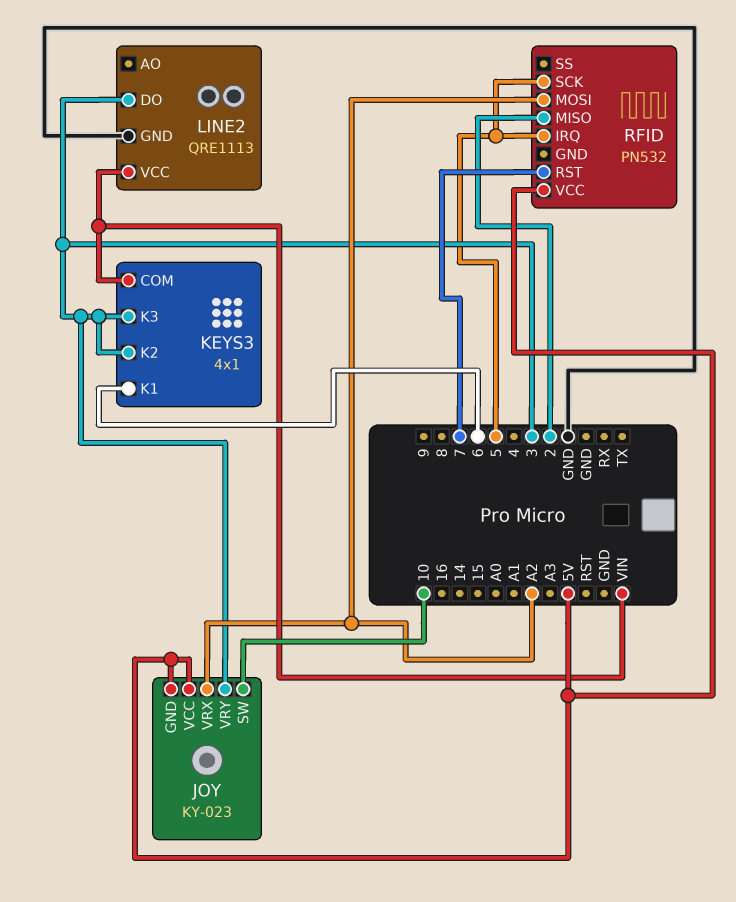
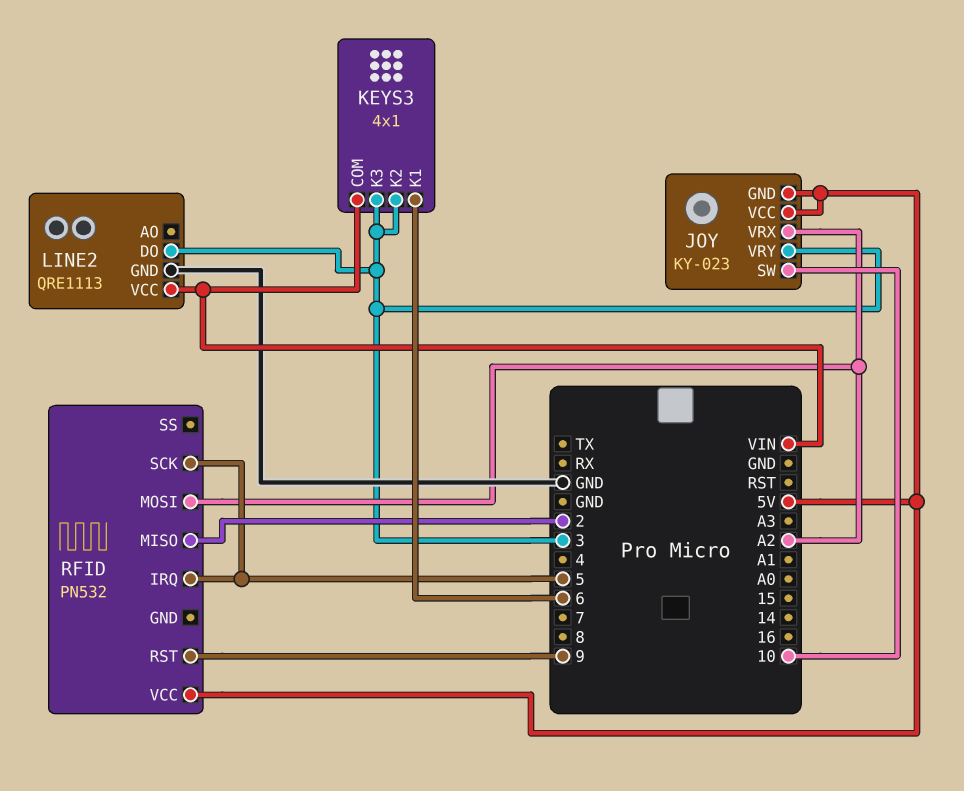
RFID pin RST: 7 -> 9

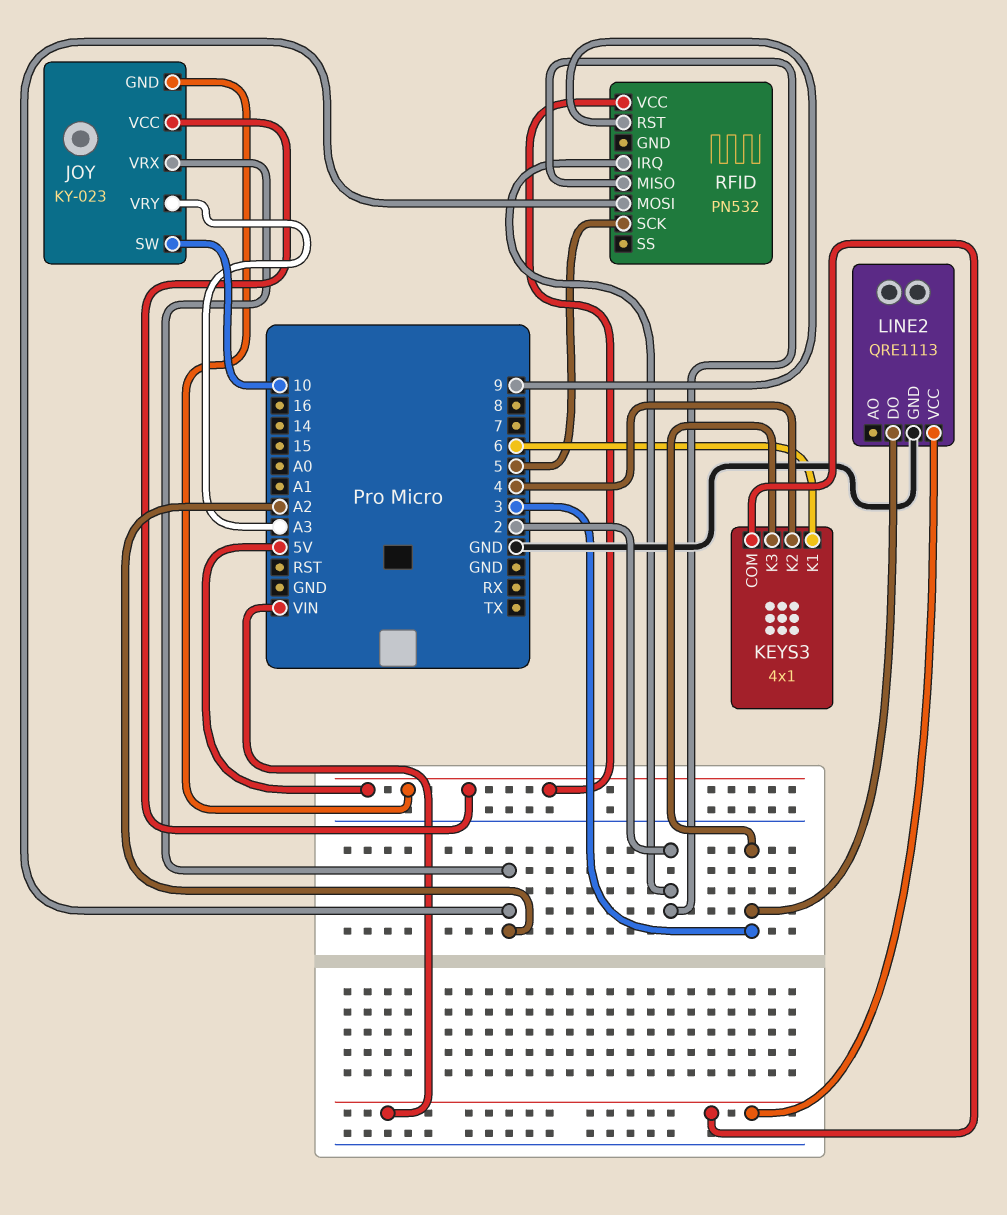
JOY pin VRY: 3 -> A3
KEYS3 pin K2: 3 -> 4
RFID pin IRQ: 5 -> 2

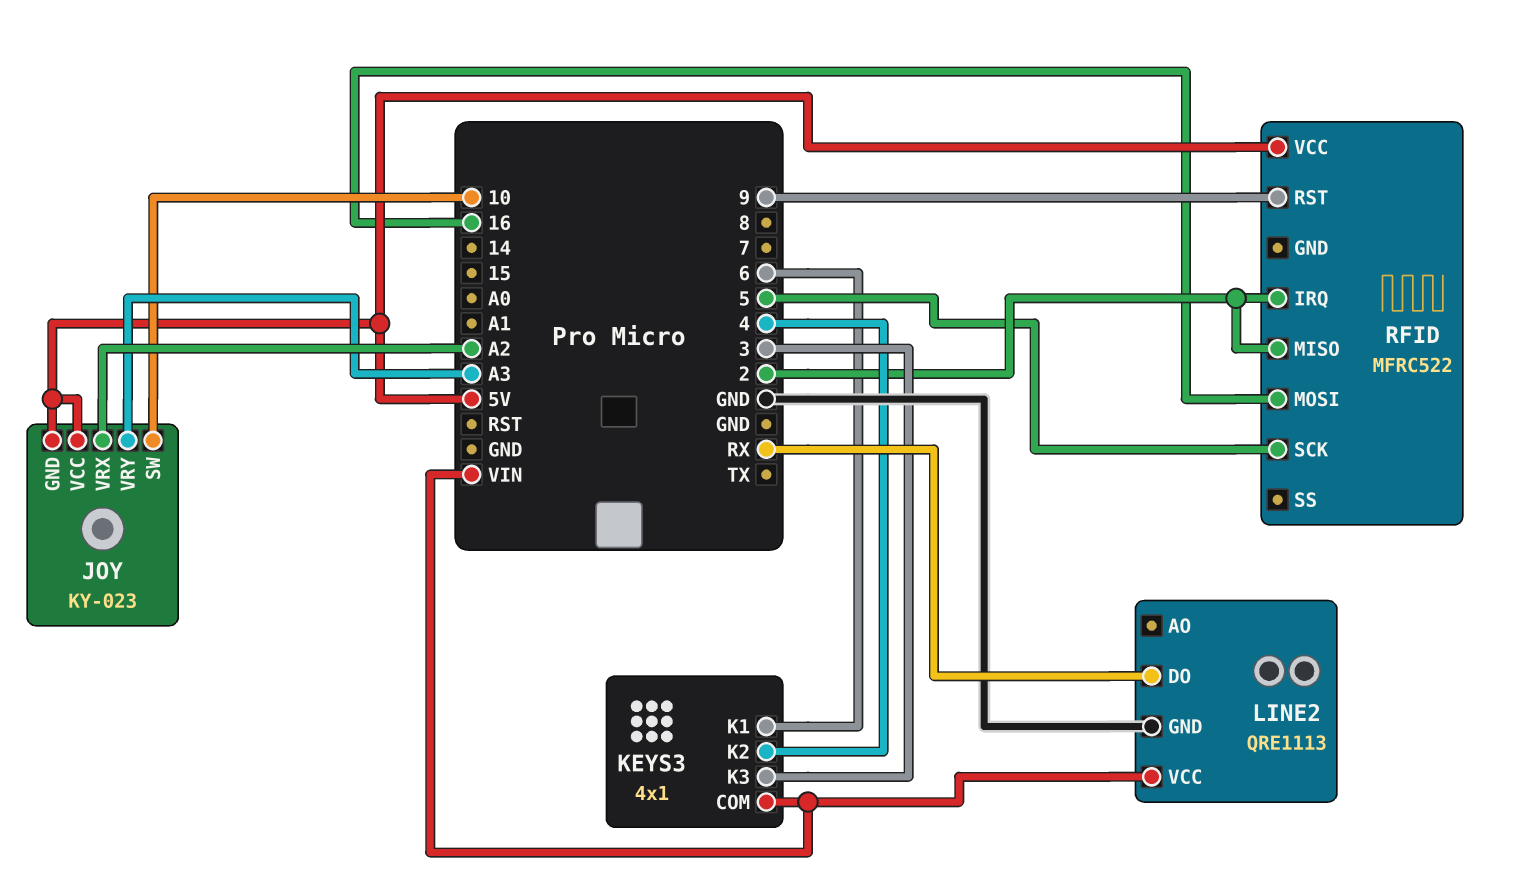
LINE2 pin DO: 3 -> RX
RFID: PN532 -> MFRC522
RFID pin MOSI: A2 -> 16

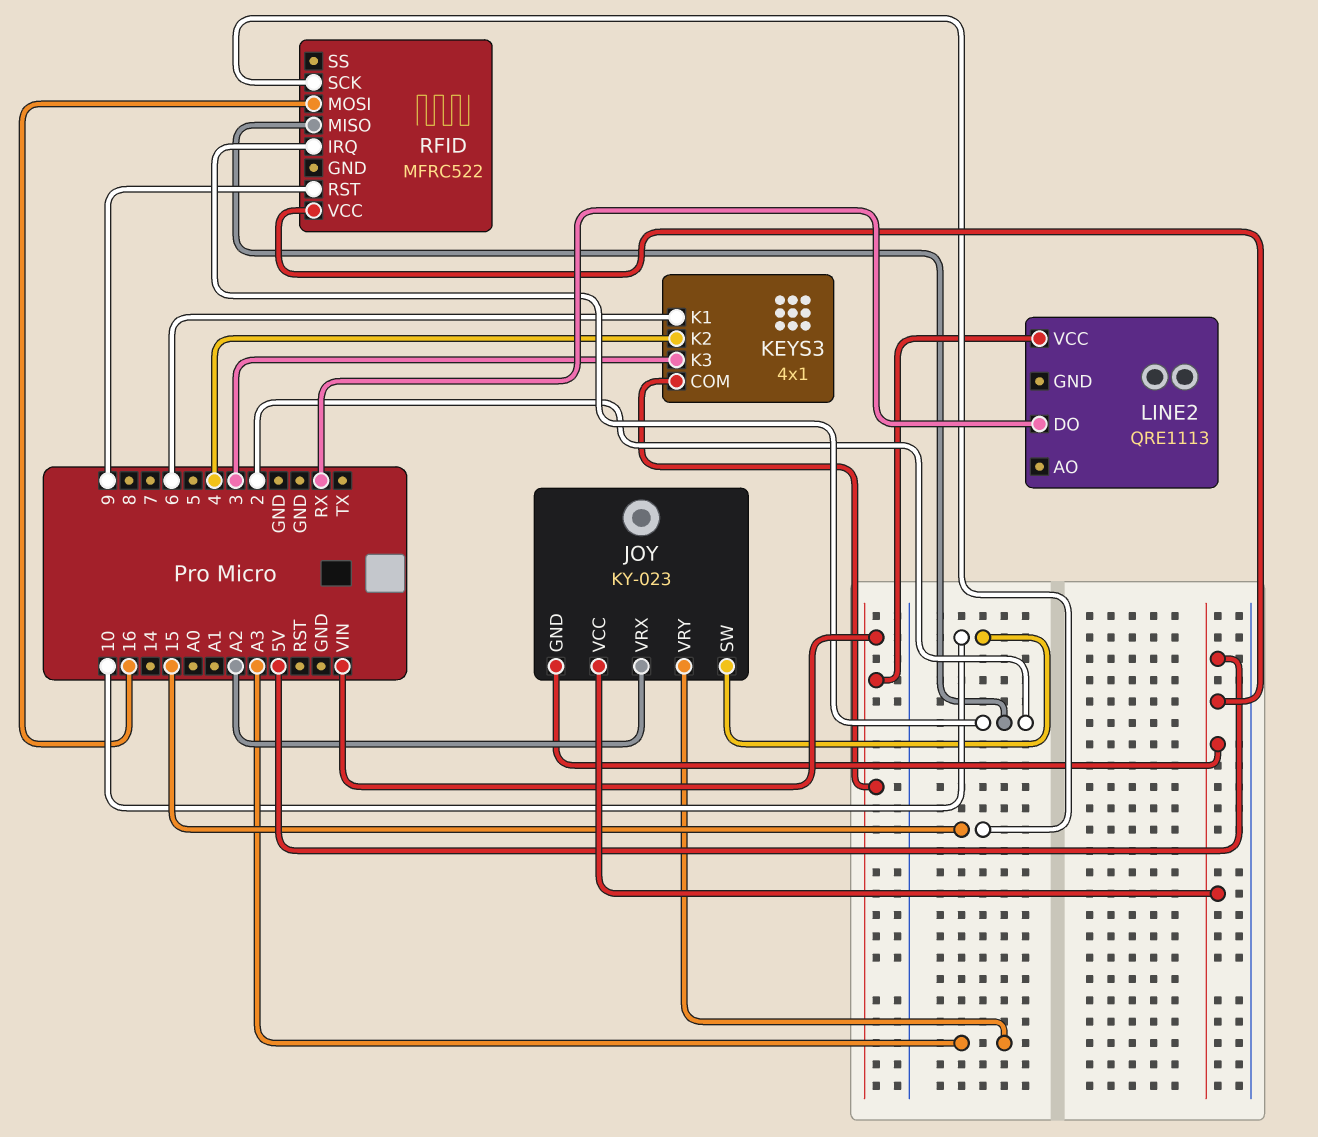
LINE2 pin GND: GND -> none
RFID pin SCK: 5 -> 15

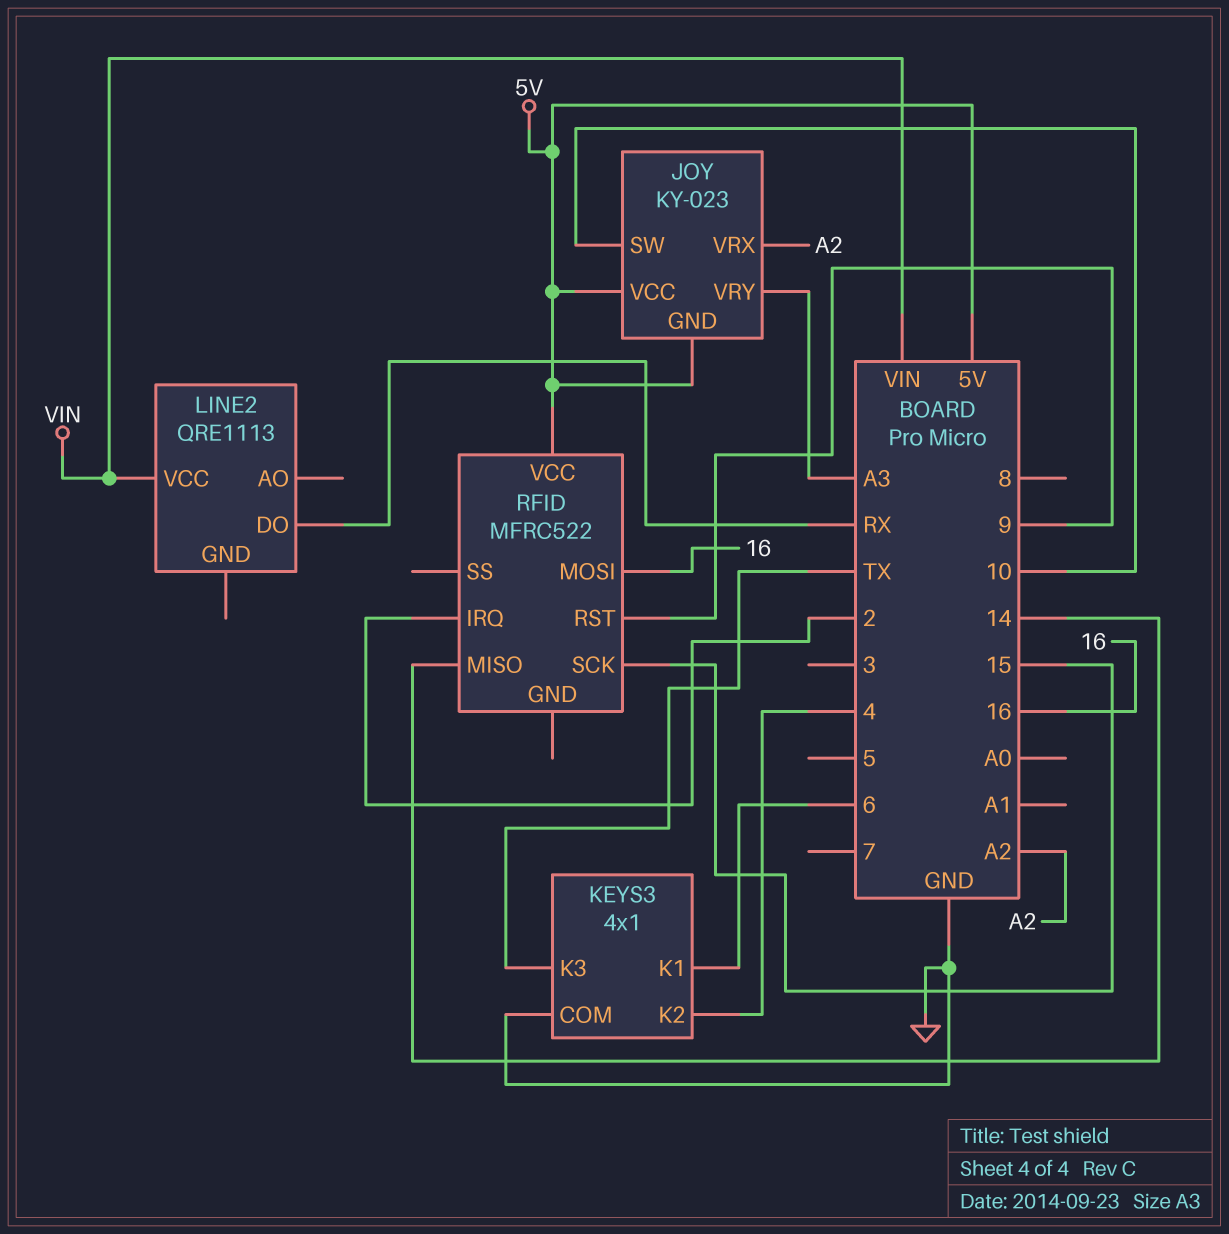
KEYS3 pin COM: VIN -> GND
KEYS3 pin K3: 3 -> TX
RFID pin MISO: 2 -> 14

